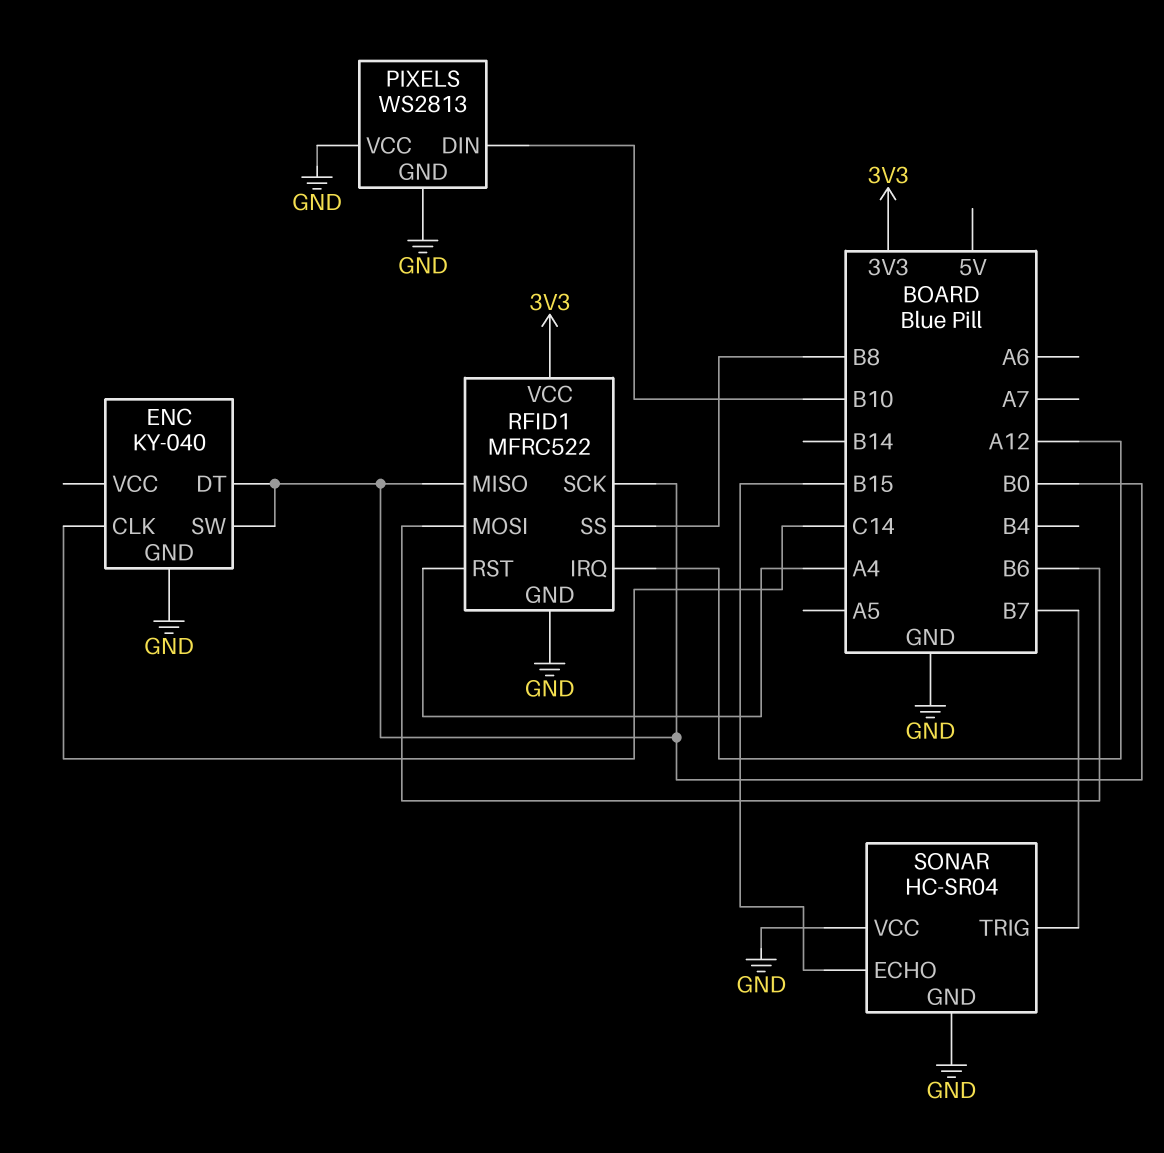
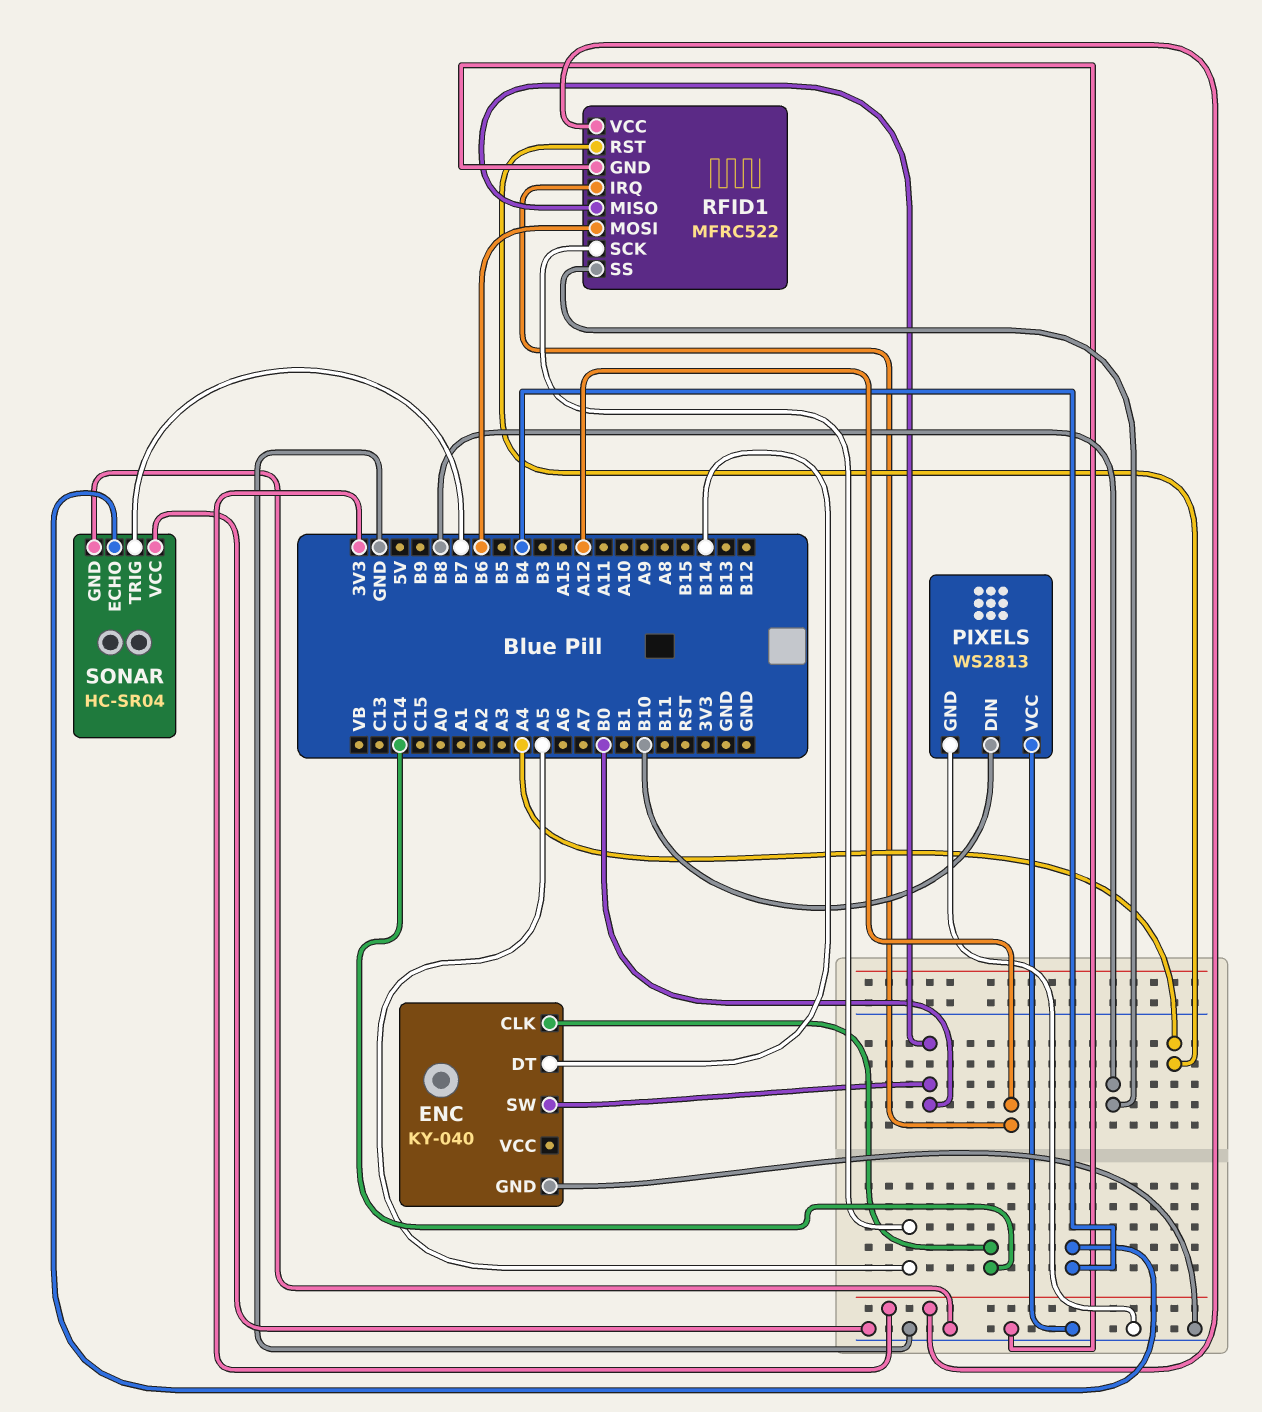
ENC pin DT: B0 -> B14
RFID1 pin SCK: B0 -> A5
SONAR pin ECHO: B15 -> B4

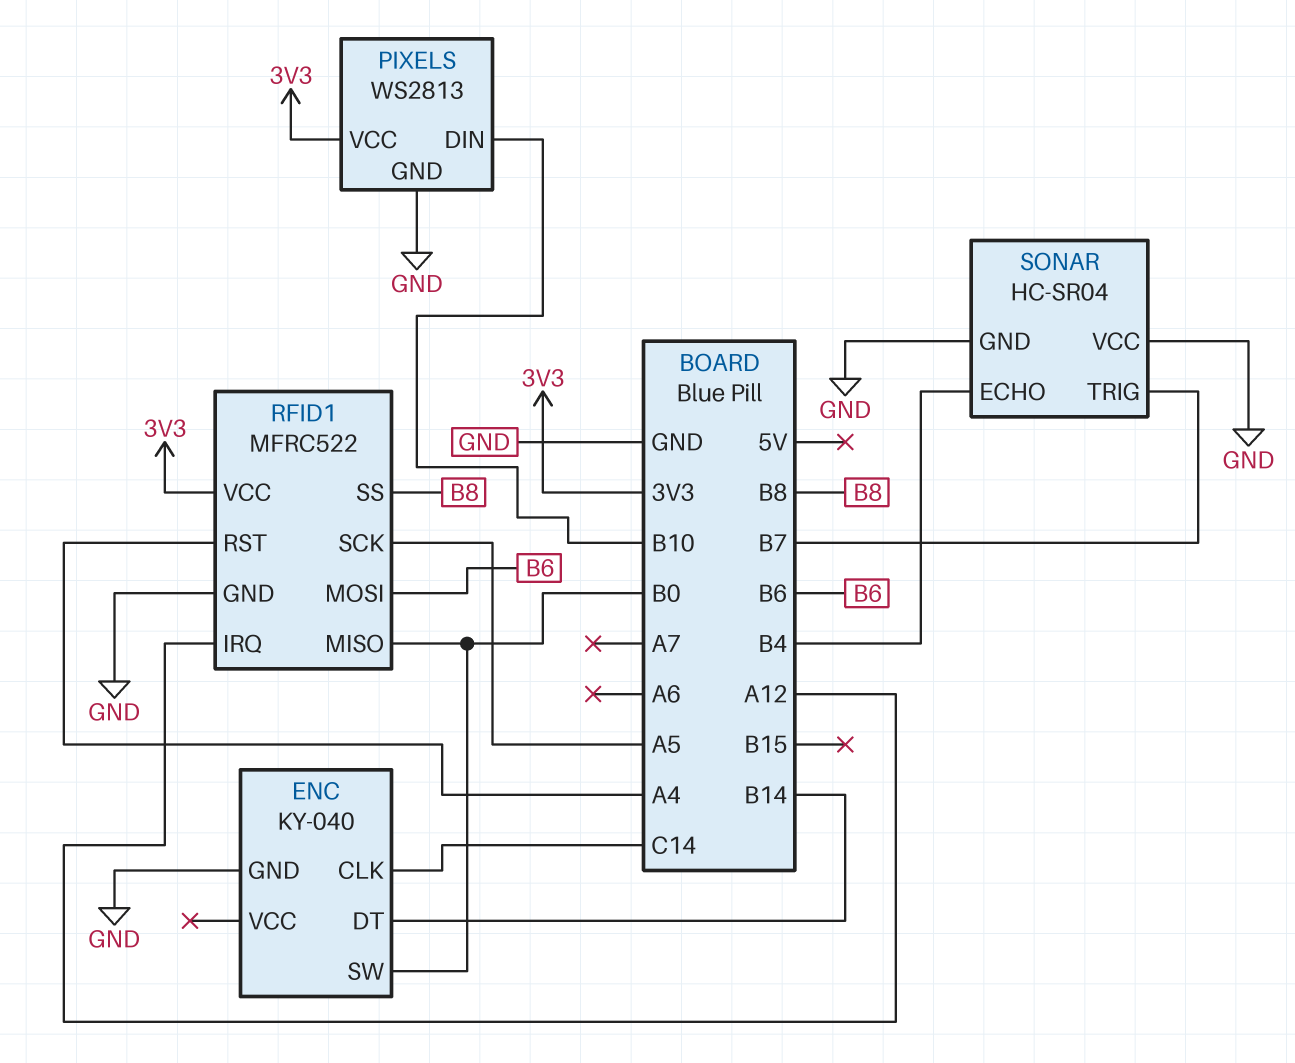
PIXELS pin VCC: GND -> 3V3

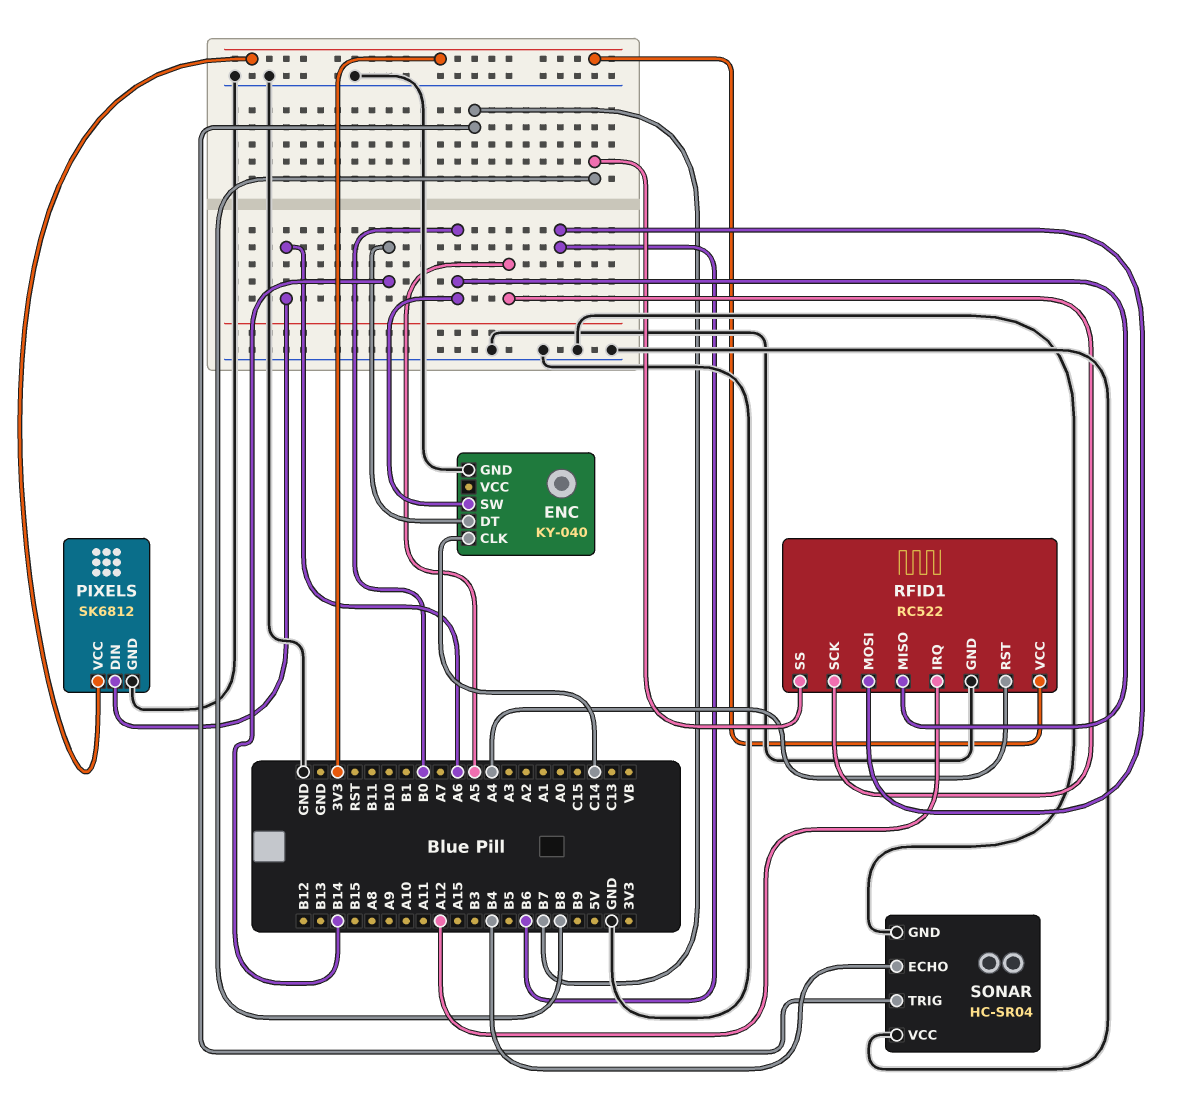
PIXELS: WS2813 -> SK6812
PIXELS pin DIN: B10 -> A6
RFID1: MFRC522 -> RC522

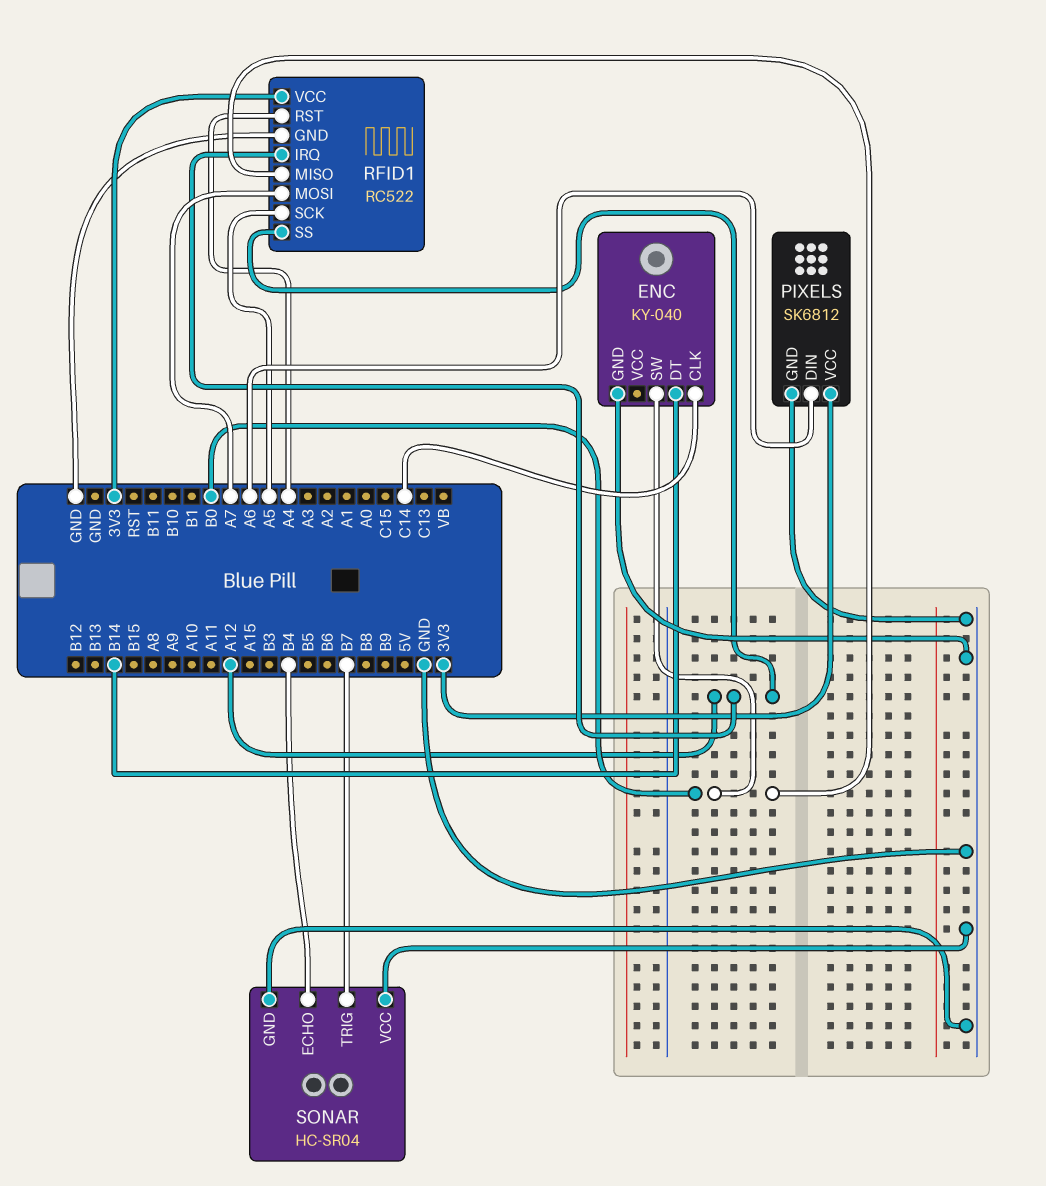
RFID1 pin MOSI: B6 -> A7
RFID1 pin SS: B8 -> A12

